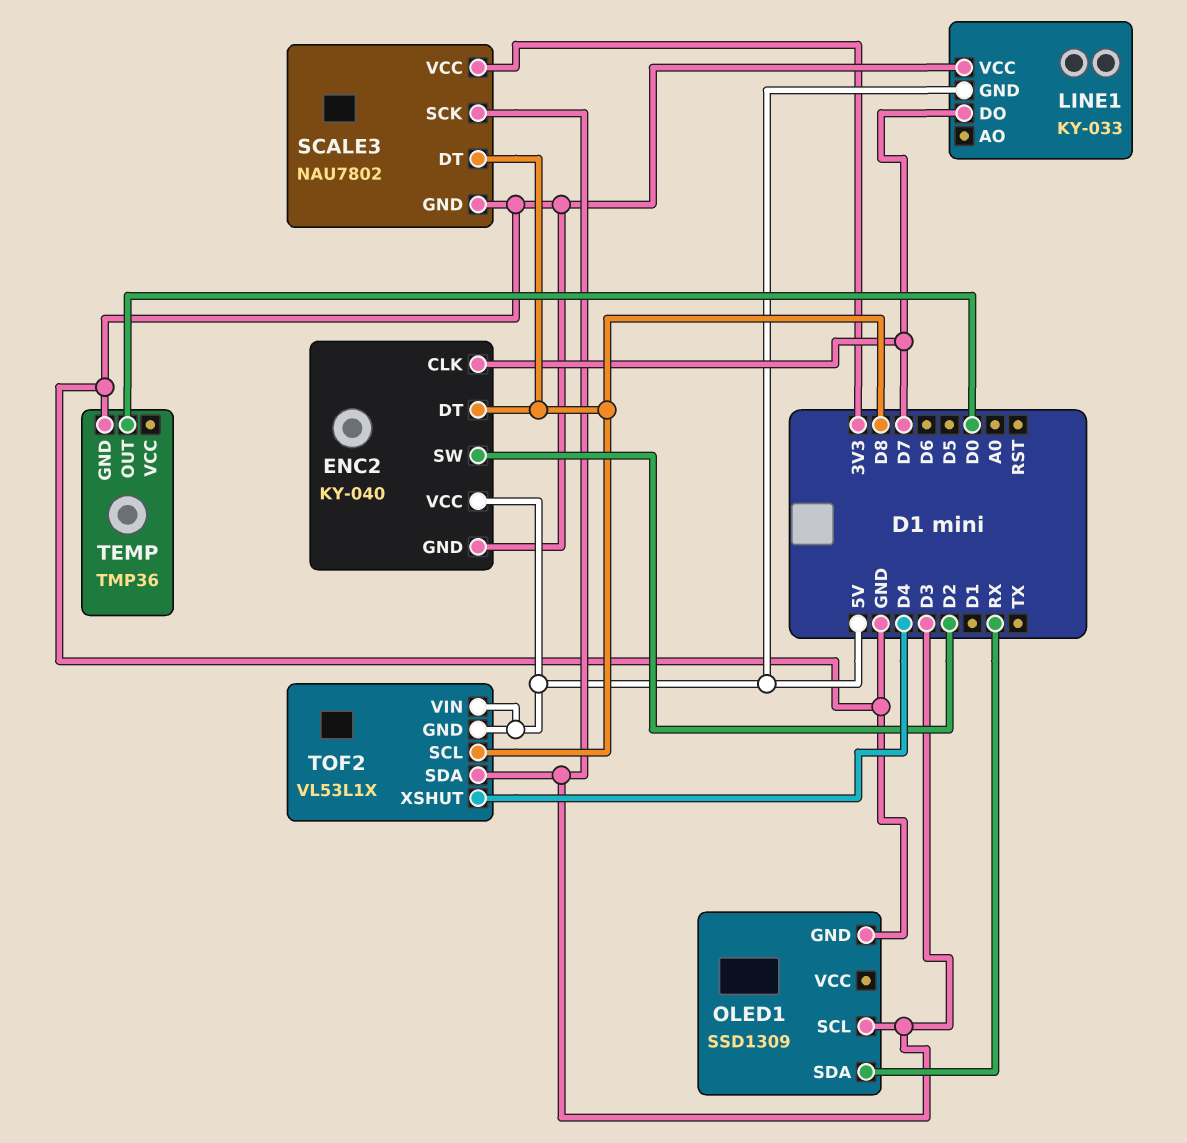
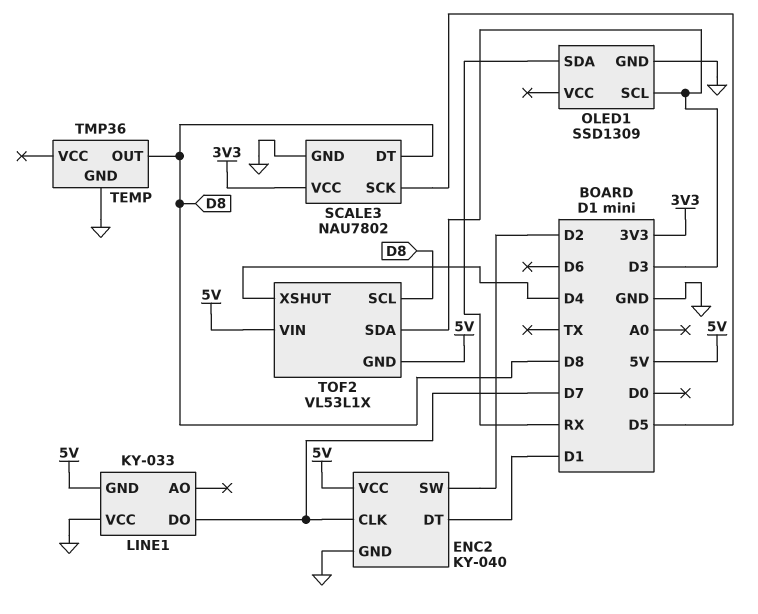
ENC2 pin DT: D8 -> D1
SCALE3 pin SCK: D3 -> D5
TEMP pin OUT: D0 -> D8

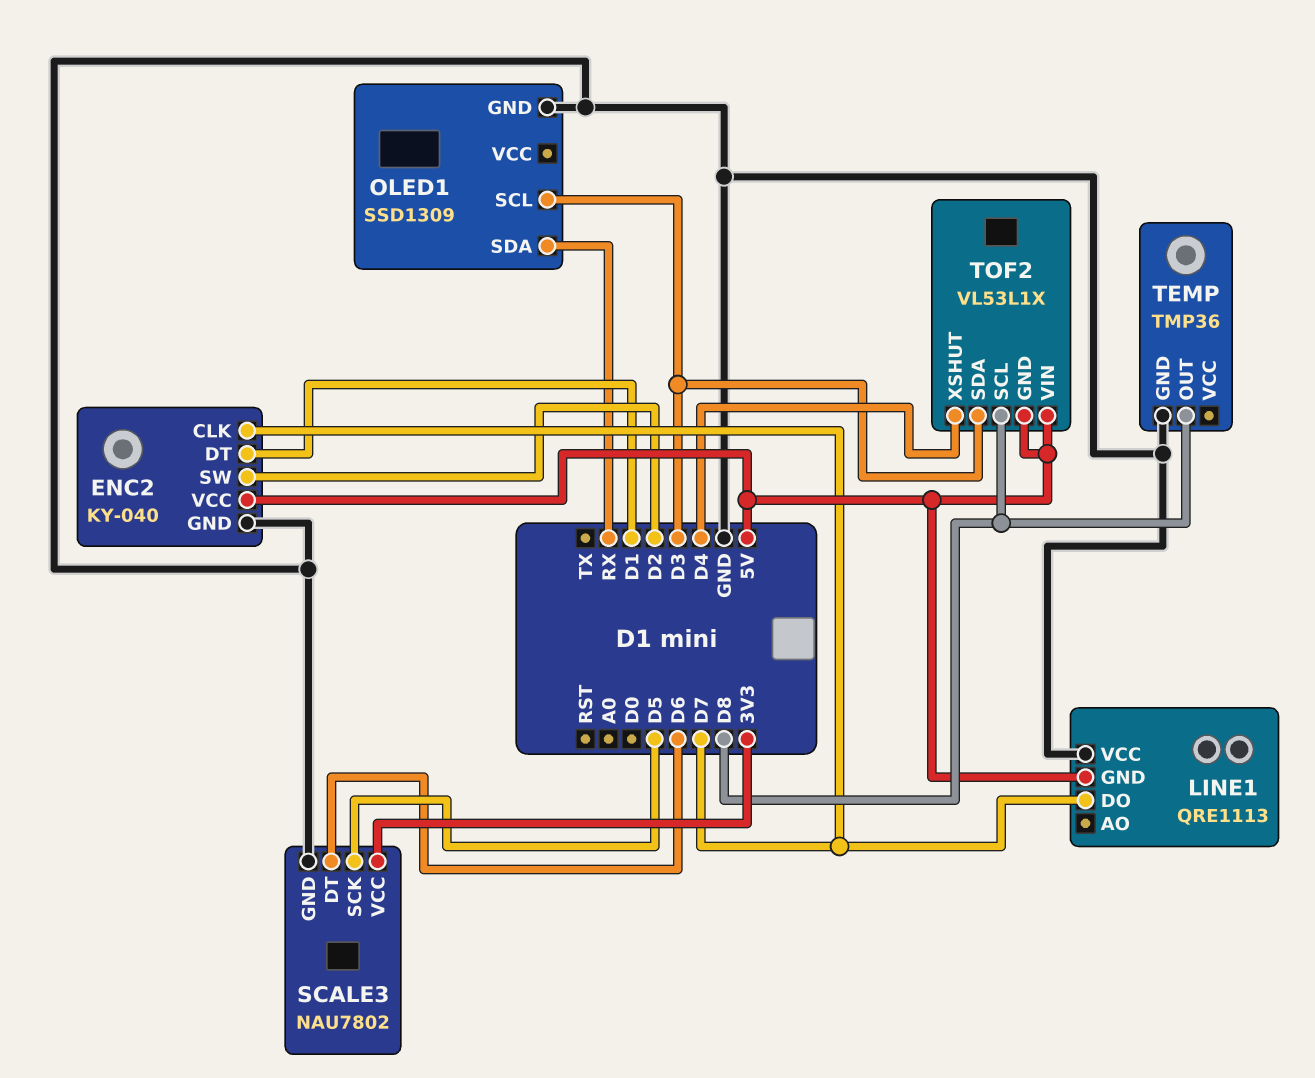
LINE1: KY-033 -> QRE1113
SCALE3 pin DT: D8 -> D6

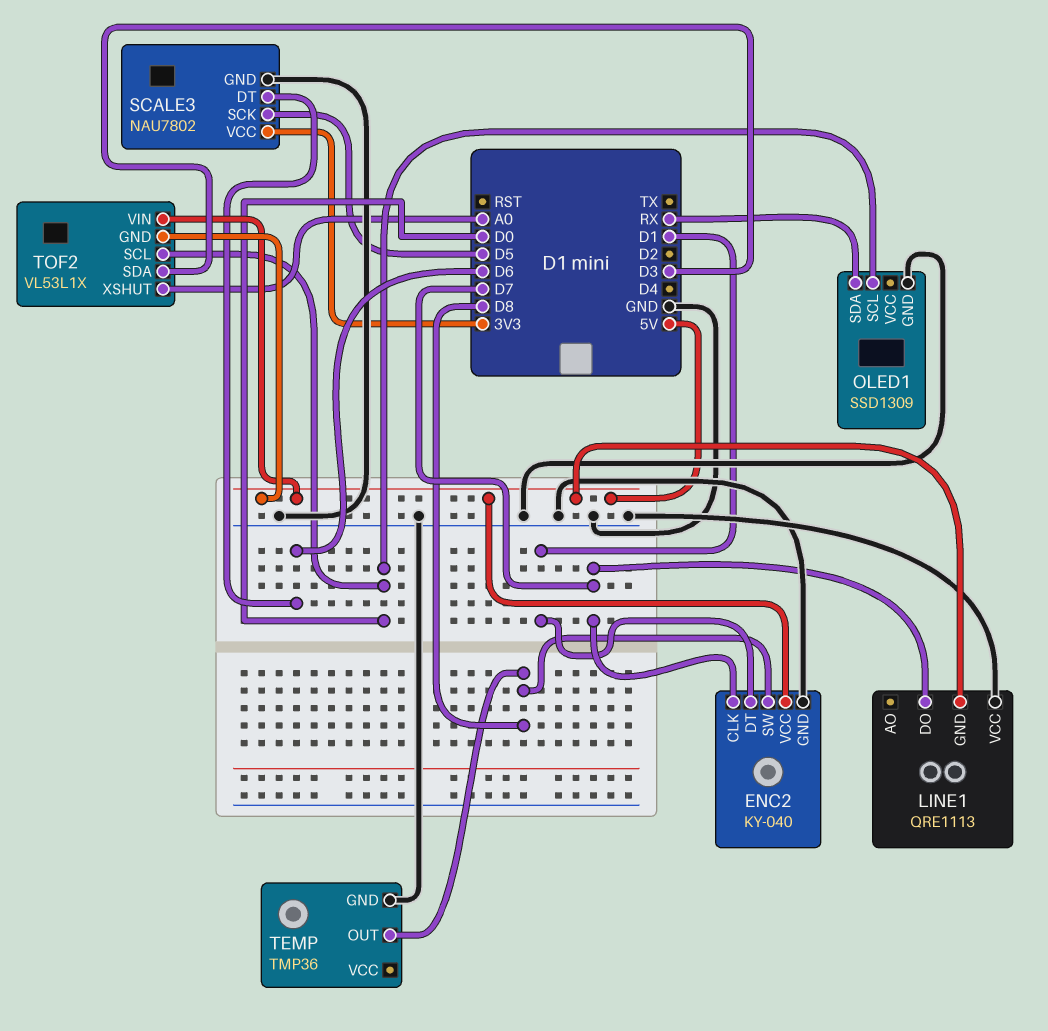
ENC2 pin SW: D2 -> D8
OLED1 pin SCL: D3 -> D0
TOF2 pin SCL: D8 -> D0
TOF2 pin XSHUT: D4 -> A0

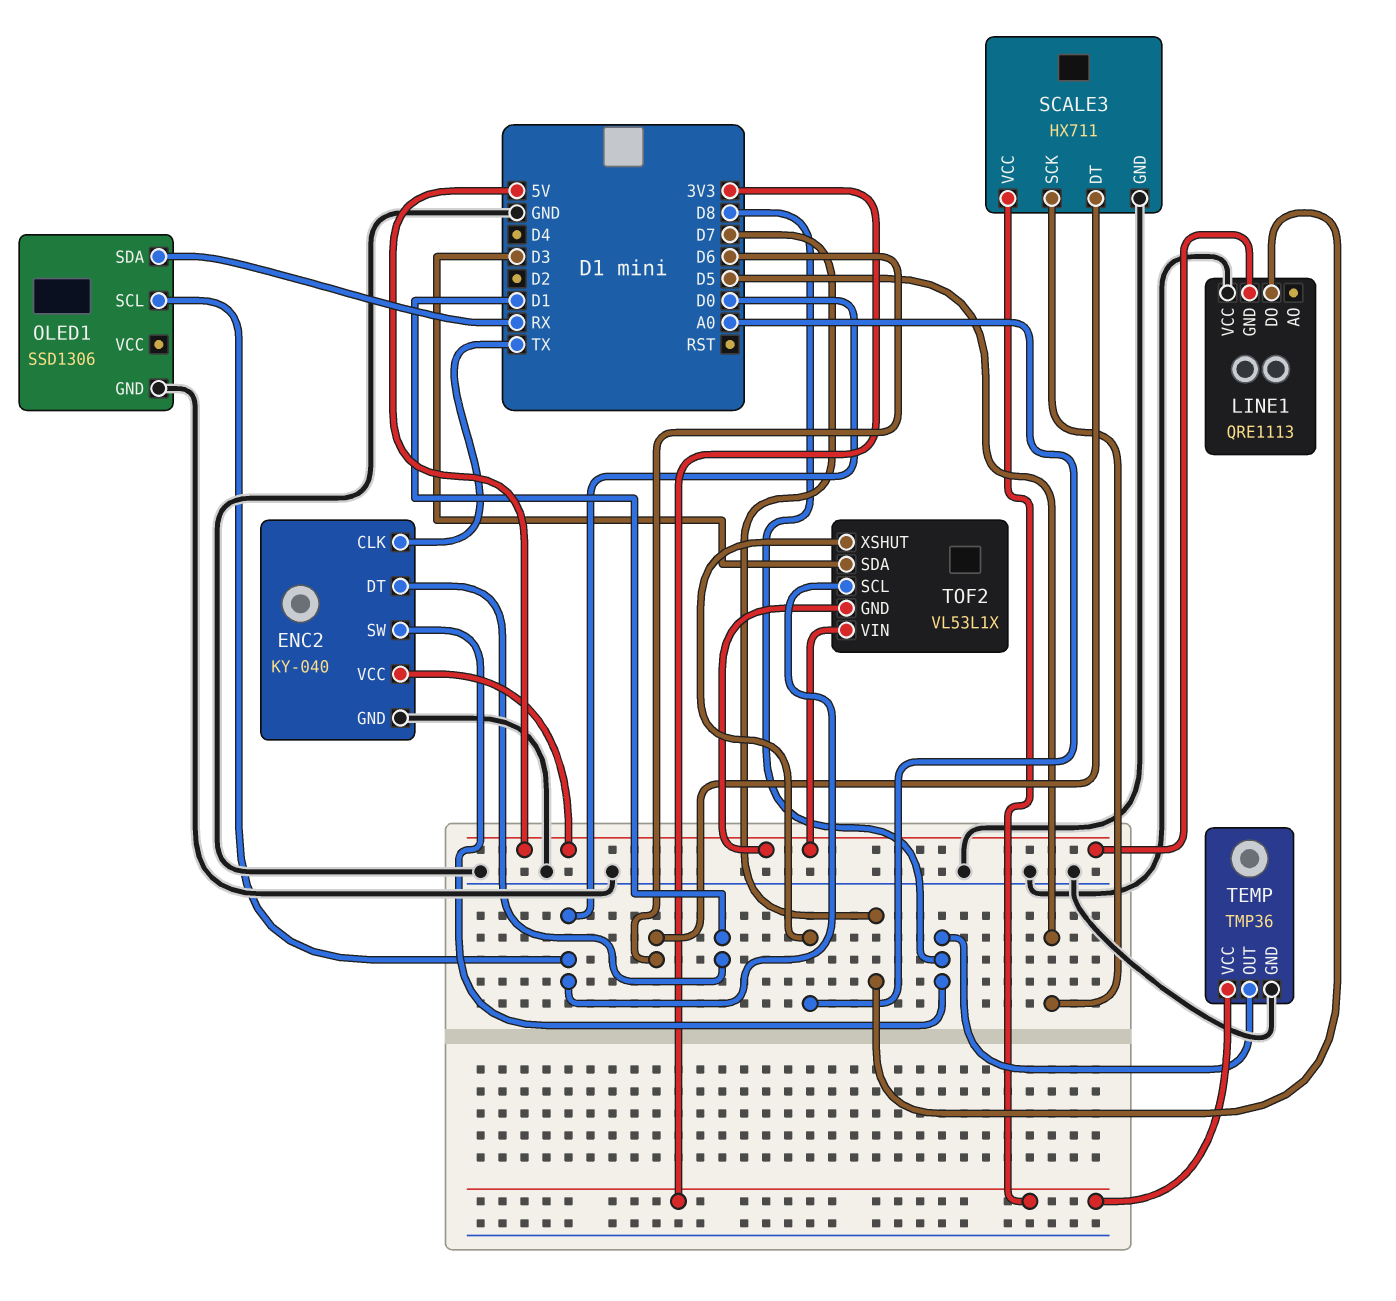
ENC2 pin CLK: D7 -> TX
OLED1: SSD1309 -> SSD1306
SCALE3: NAU7802 -> HX711
TEMP pin VCC: none -> 3V3

